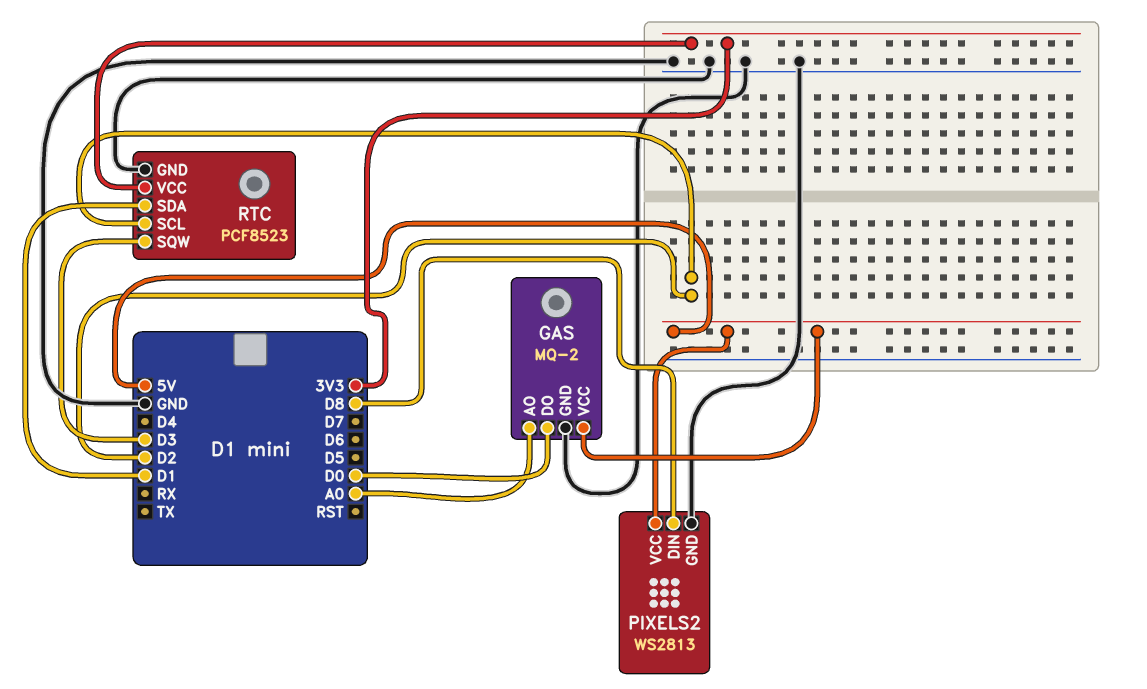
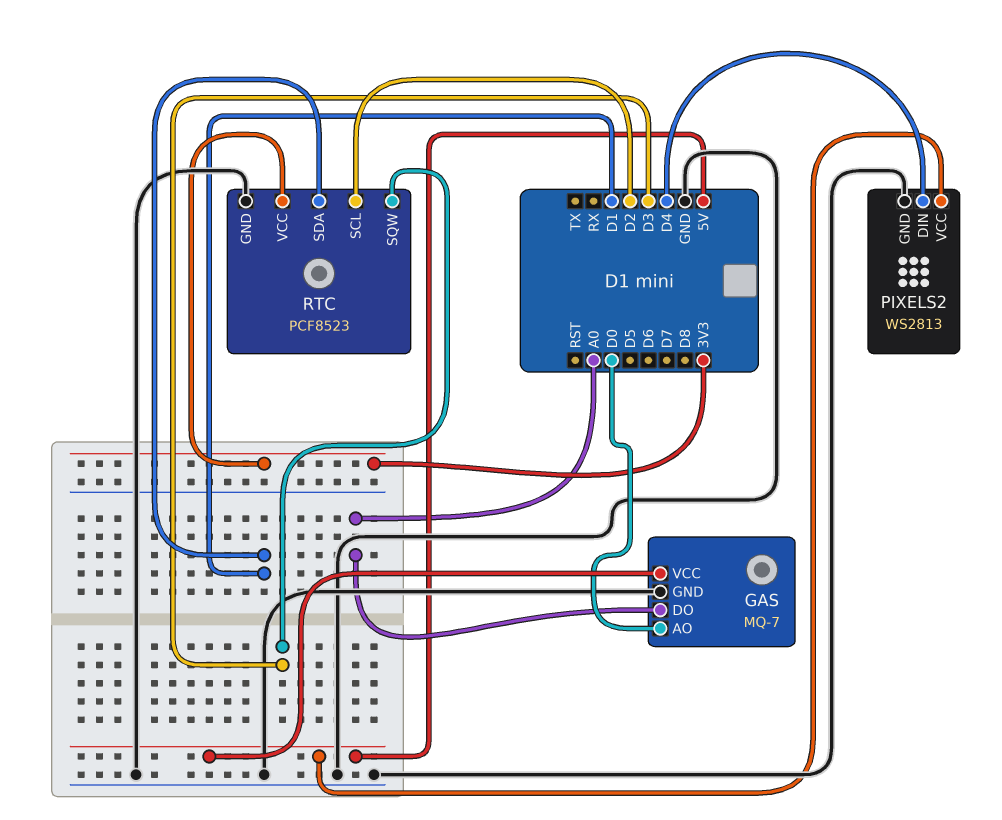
GAS: MQ-2 -> MQ-7
GAS pin AO: A0 -> D0
GAS pin DO: D0 -> A0
PIXELS2 pin DIN: D8 -> D4

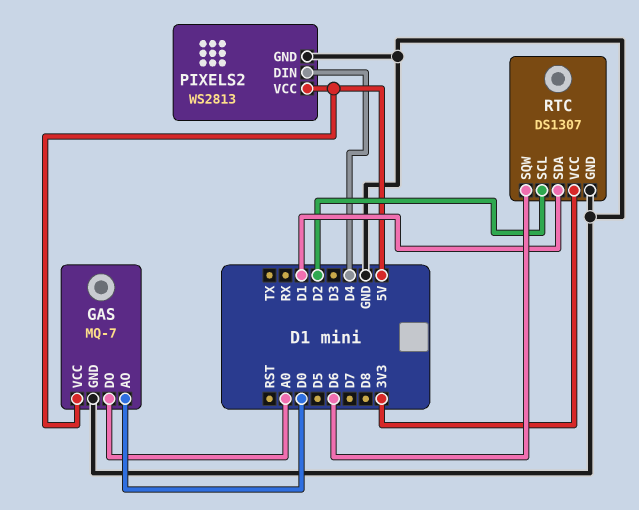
RTC: PCF8523 -> DS1307
RTC pin SQW: D3 -> D6

